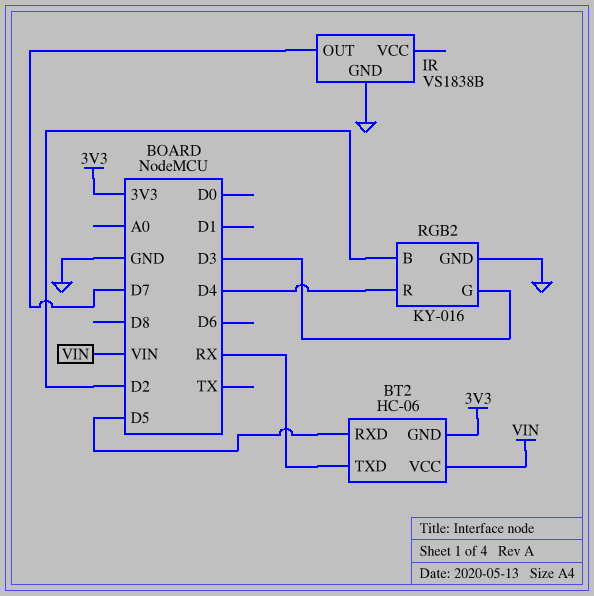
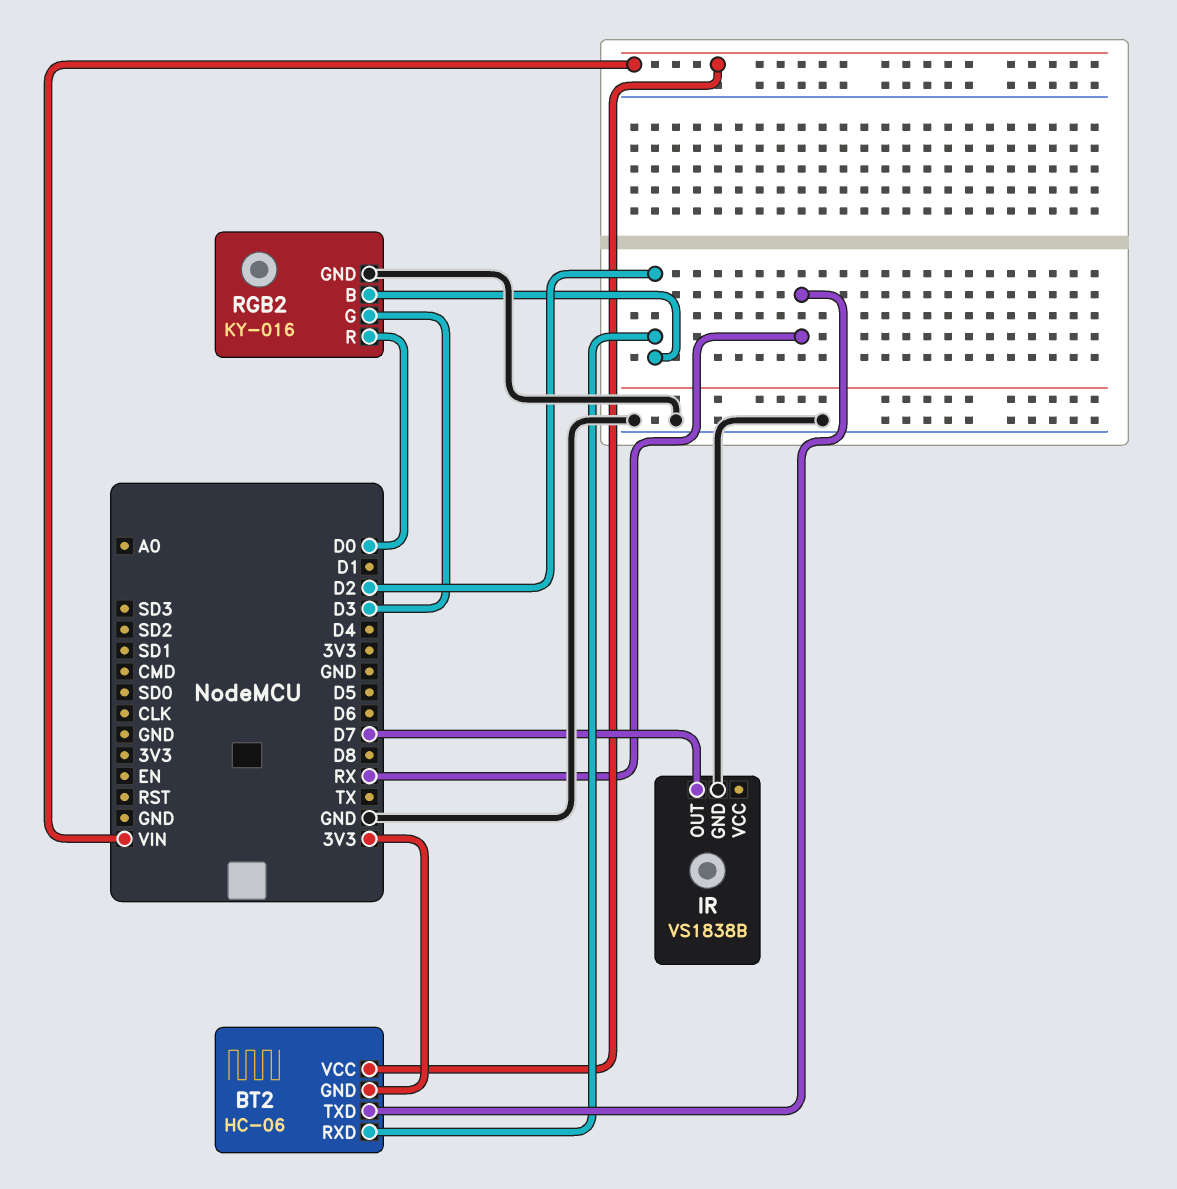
BT2 pin RXD: D5 -> D2
RGB2 pin R: D4 -> D0

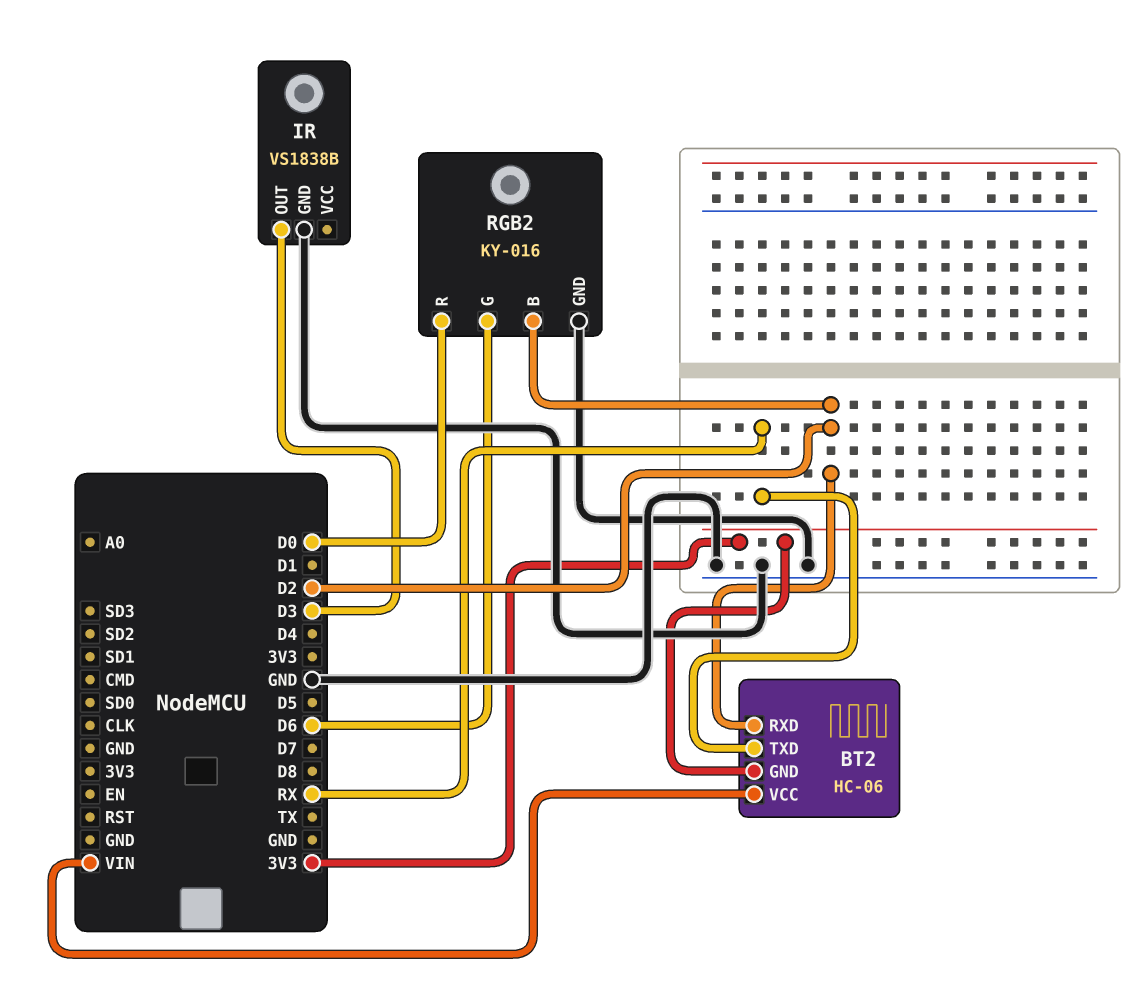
IR pin OUT: D7 -> D3
RGB2 pin G: D3 -> D6

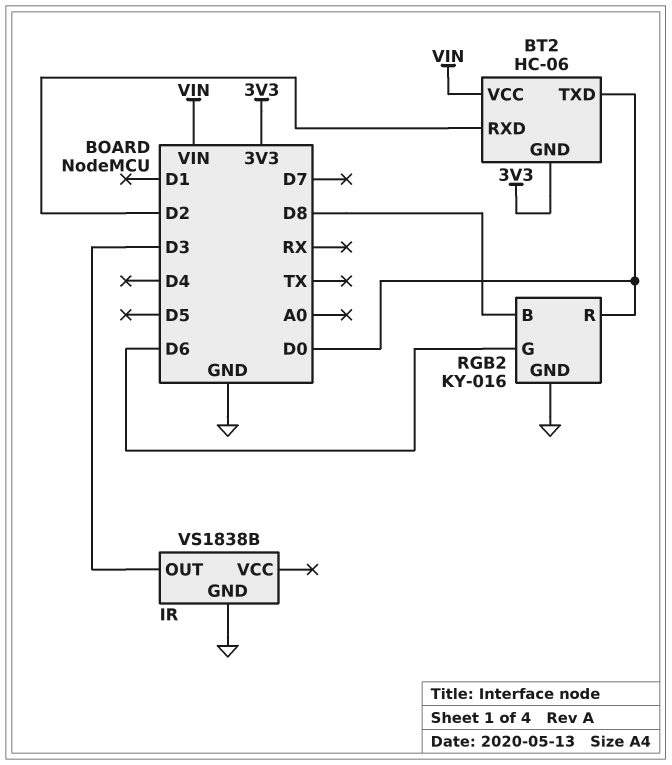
BT2 pin TXD: RX -> D0
RGB2 pin B: D2 -> D8

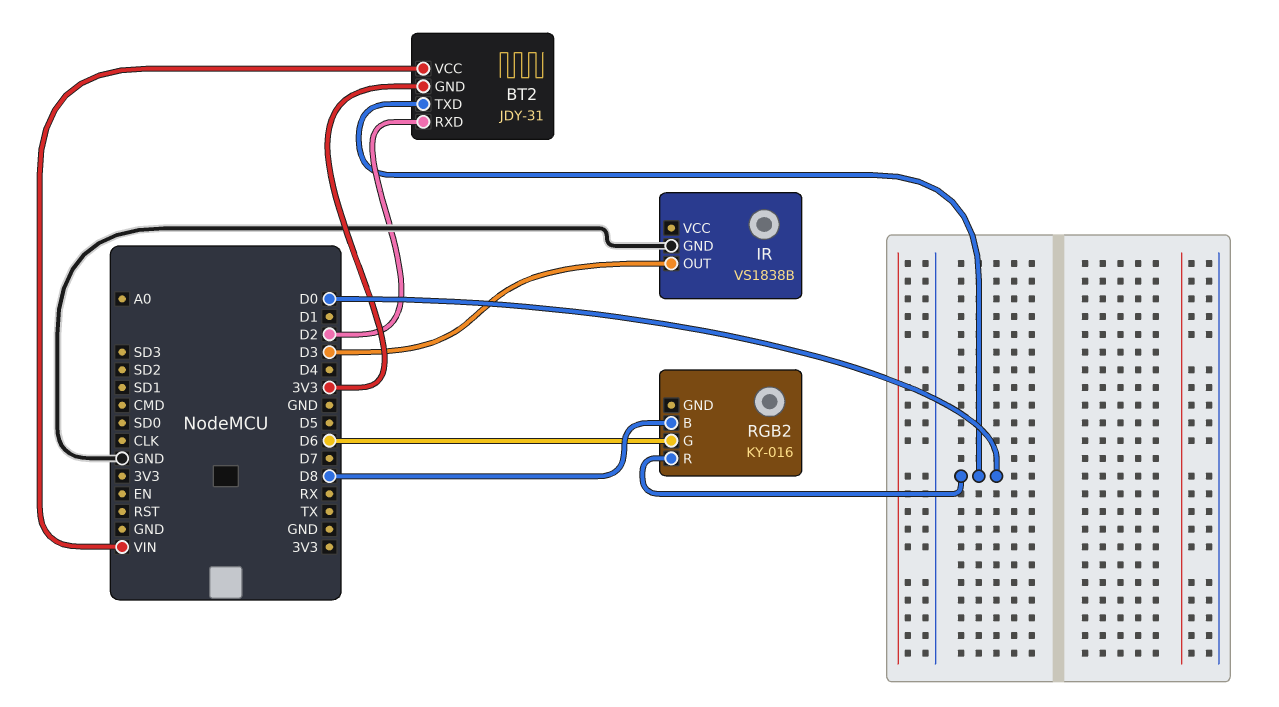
BT2: HC-06 -> JDY-31
RGB2 pin GND: GND -> none

